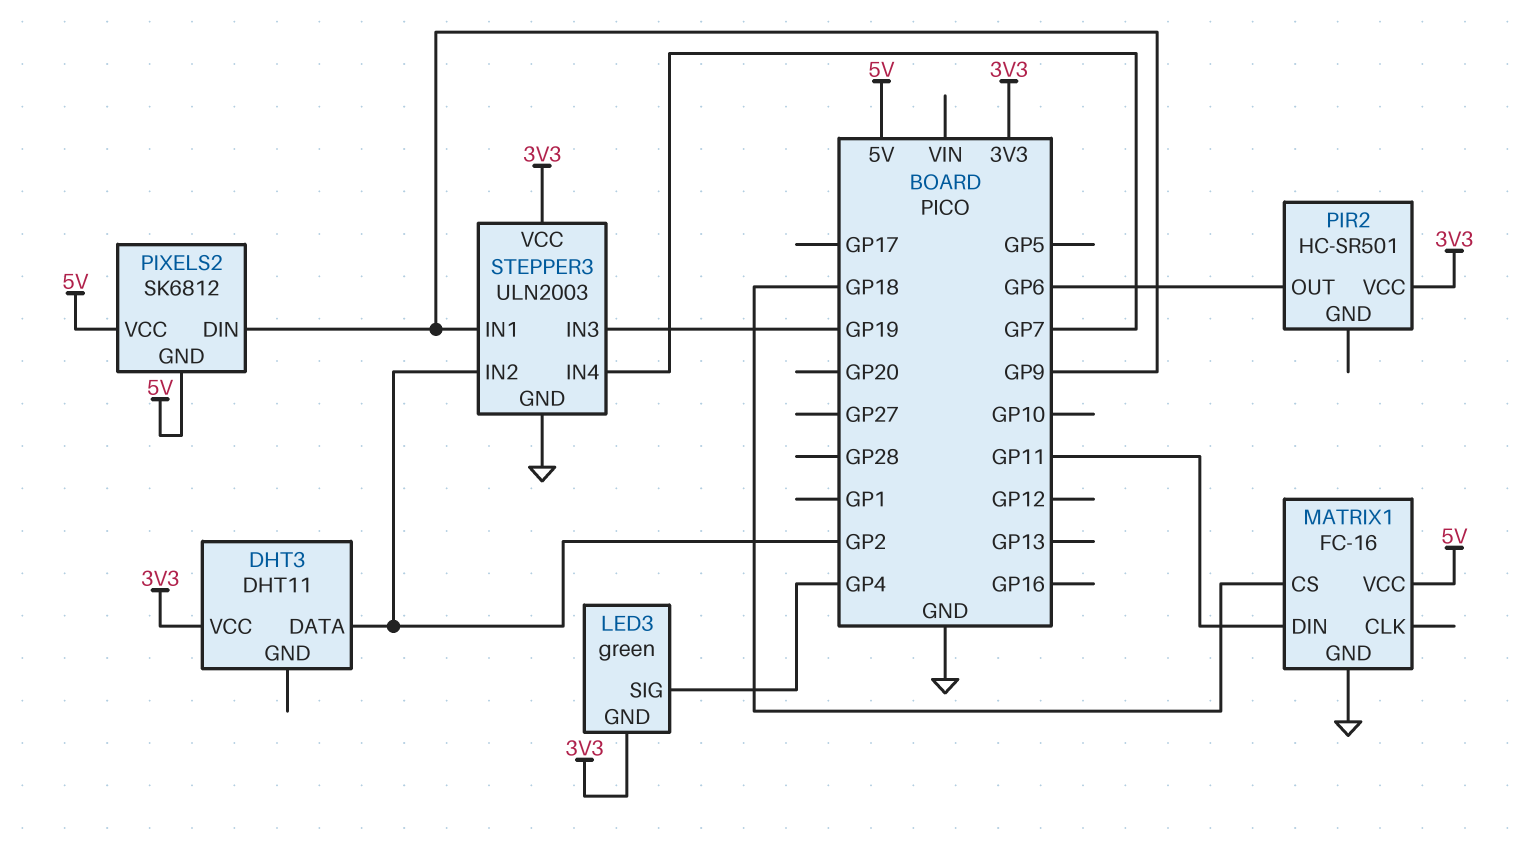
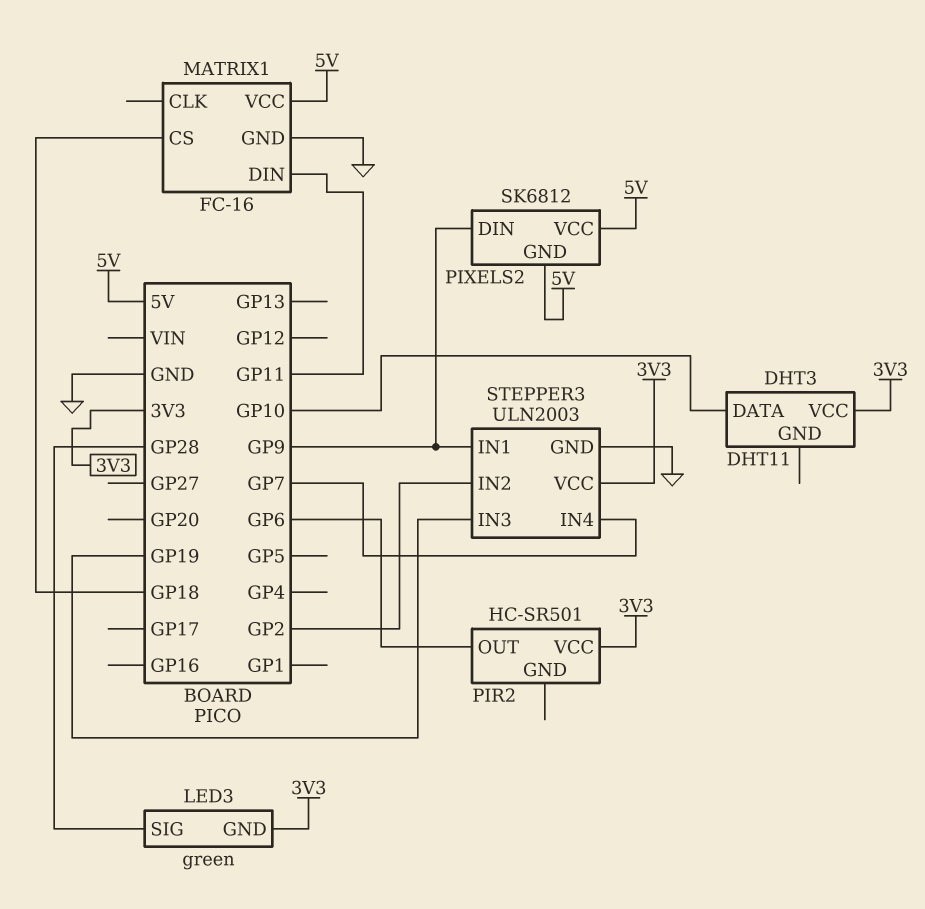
DHT3 pin DATA: GP2 -> GP10
LED3 pin SIG: GP4 -> GP28

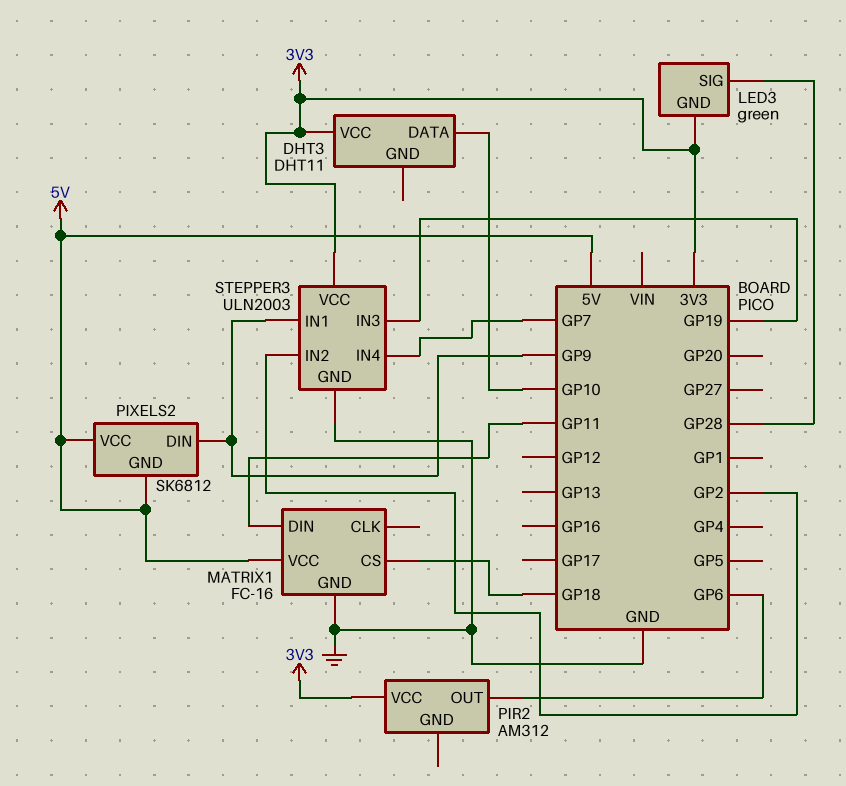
PIR2: HC-SR501 -> AM312

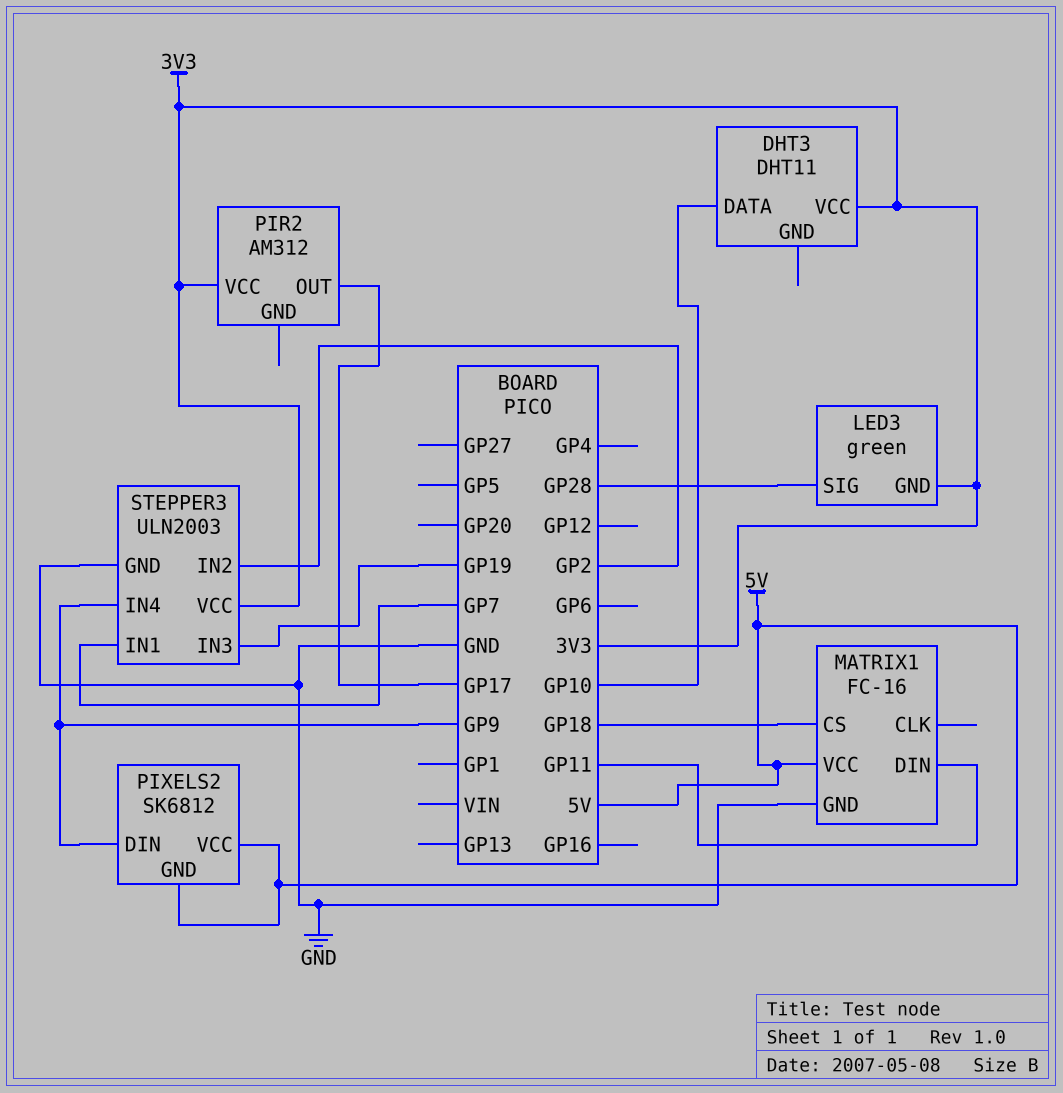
PIR2 pin OUT: GP6 -> GP17
STEPPER3 pin IN1: GP9 -> GP7
STEPPER3 pin IN4: GP7 -> GP9

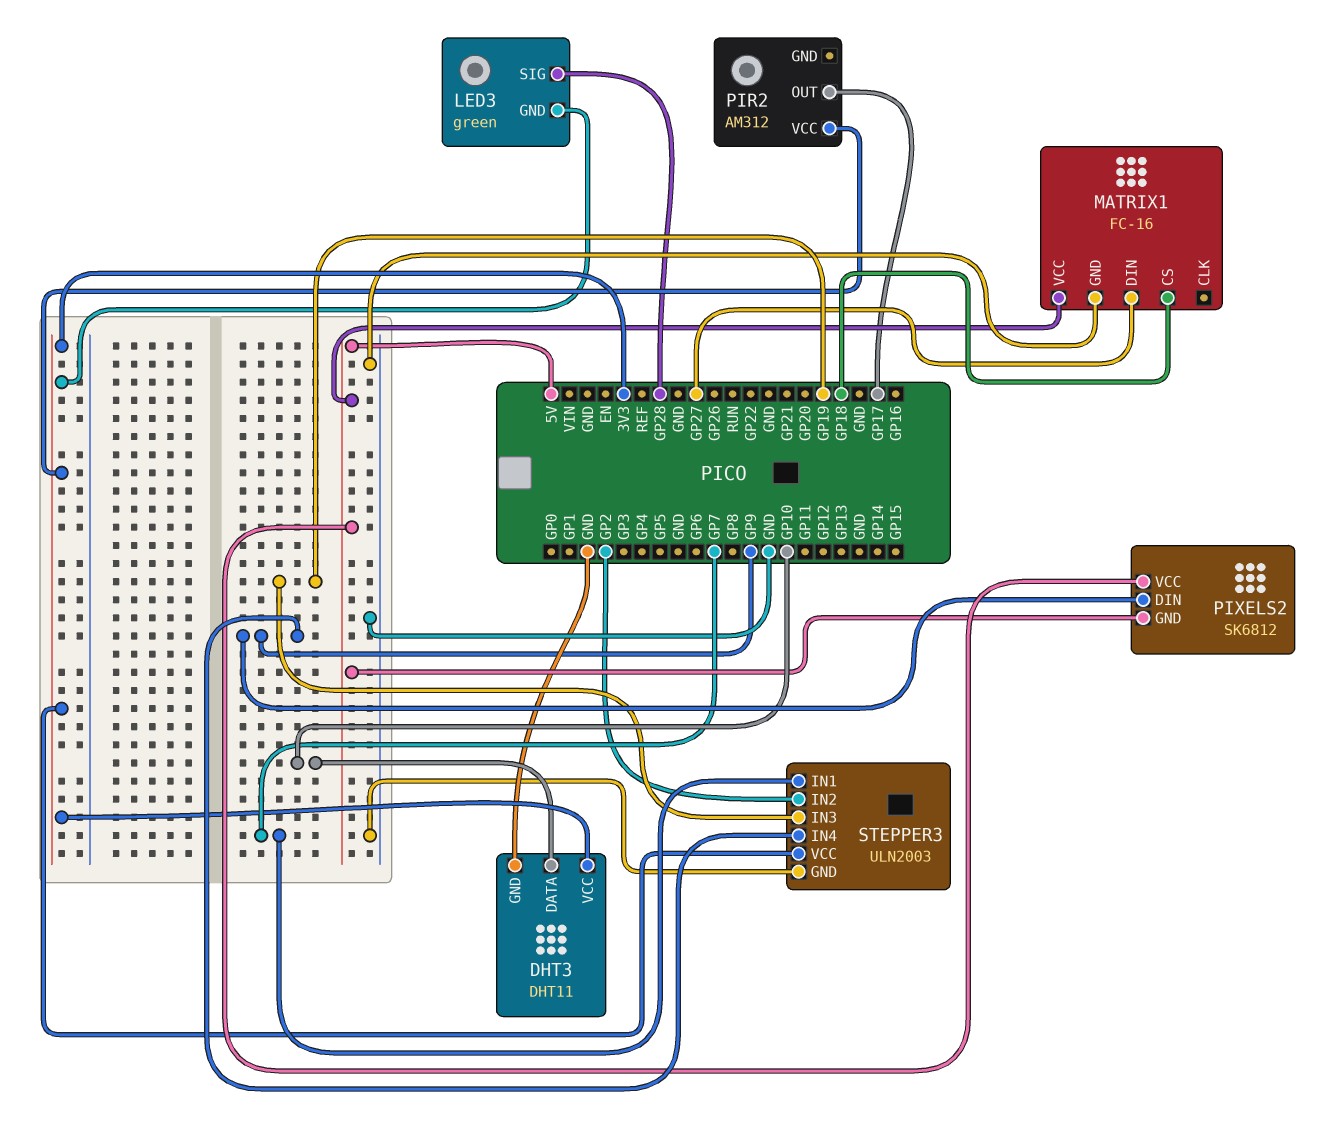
DHT3 pin GND: none -> GND
MATRIX1 pin DIN: GP11 -> GP27

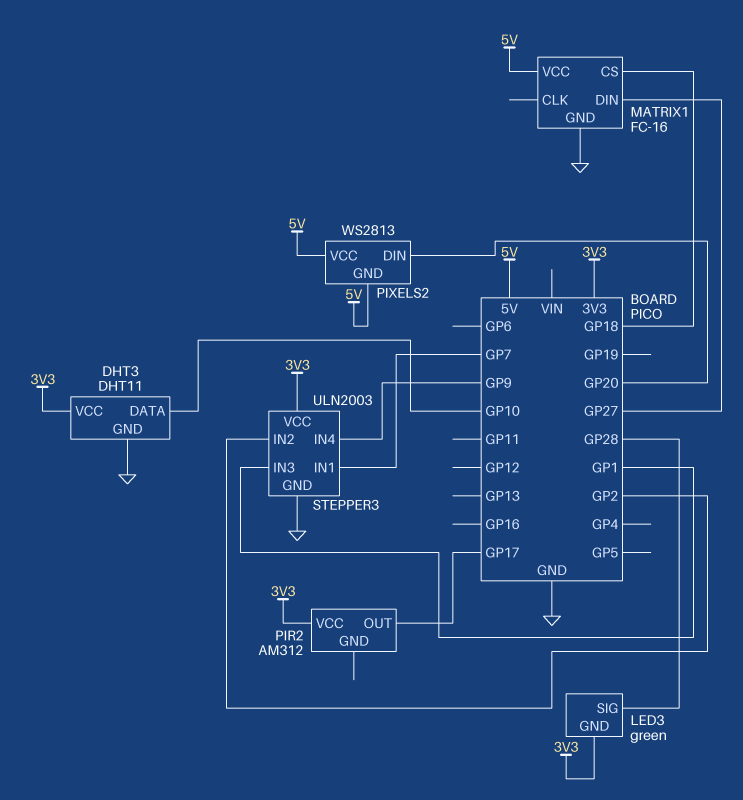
PIXELS2: SK6812 -> WS2813
PIXELS2 pin DIN: GP9 -> GP20
STEPPER3 pin IN3: GP19 -> GP1

